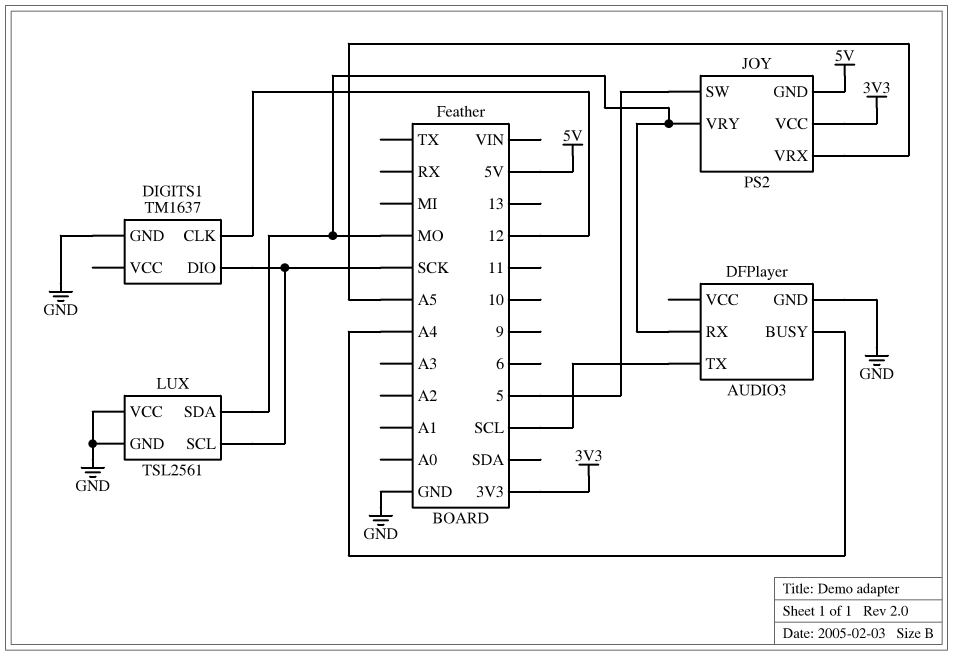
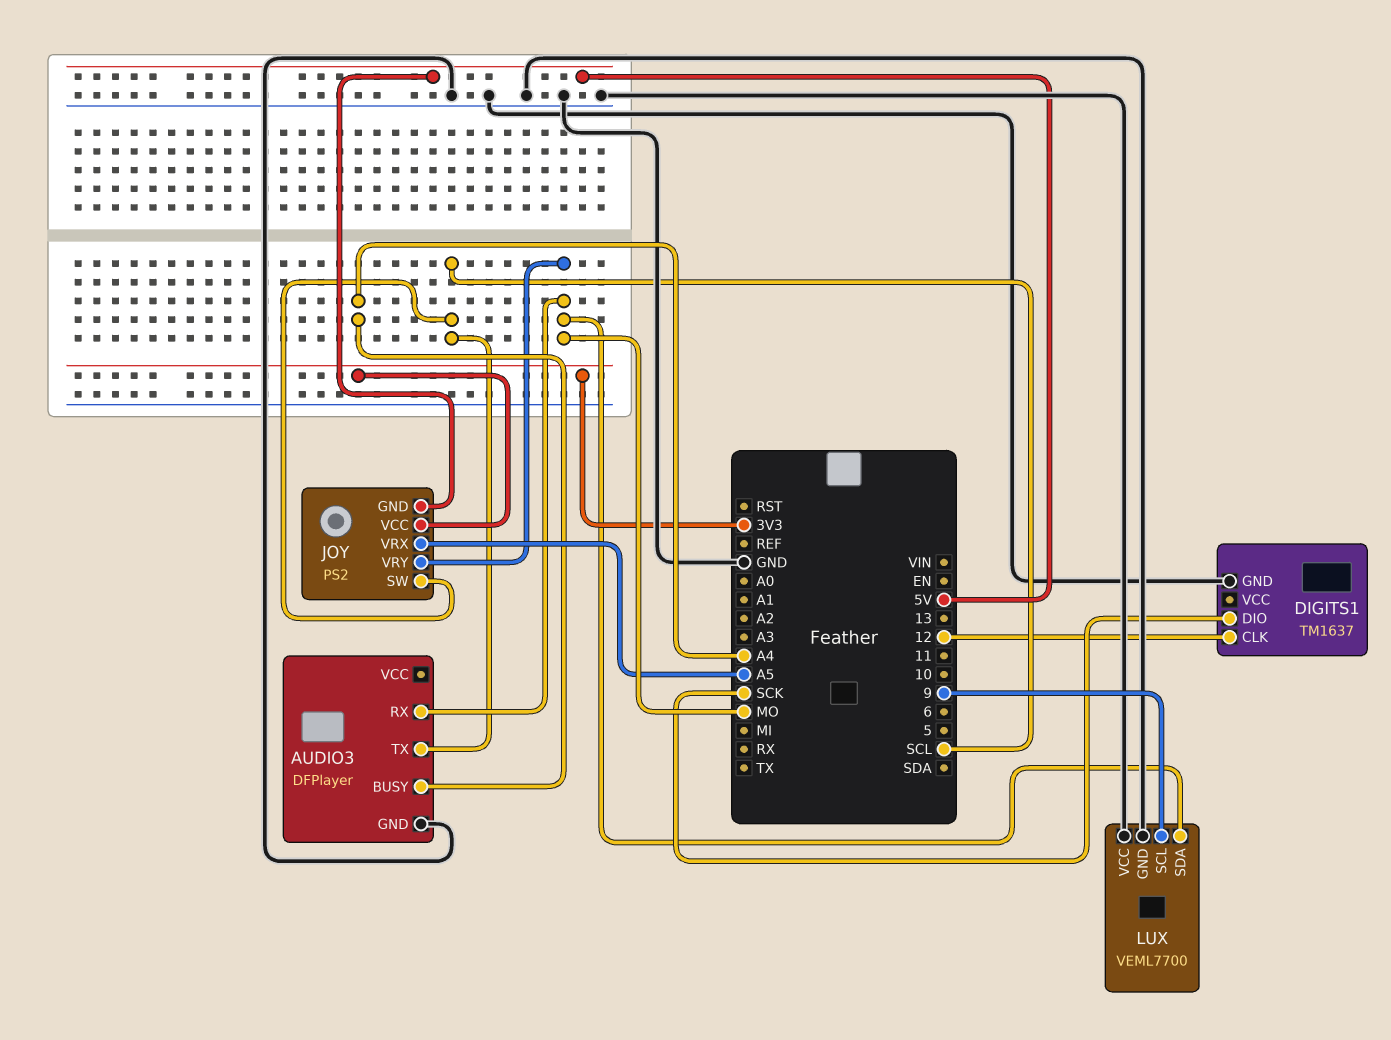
JOY pin SW: 5 -> SCL
LUX: TSL2561 -> VEML7700
LUX pin SCL: SCK -> 9

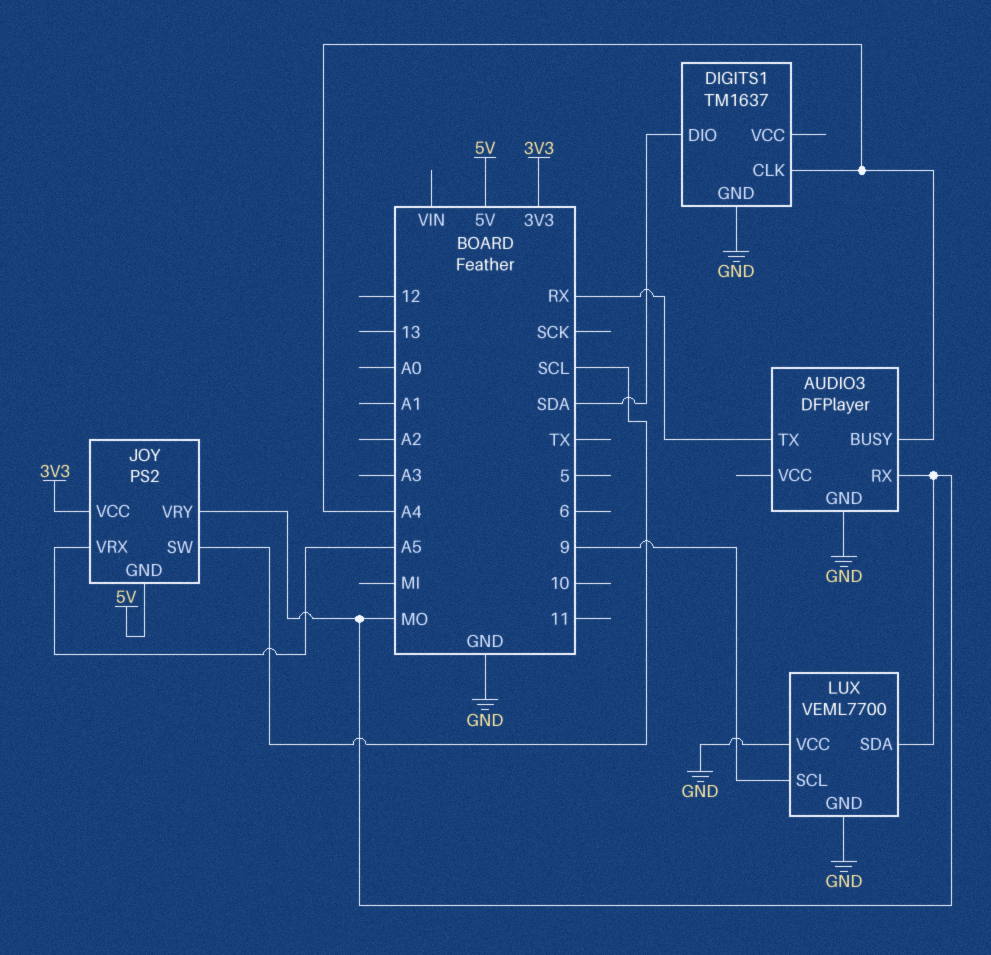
AUDIO3 pin TX: SCL -> RX
DIGITS1 pin CLK: 12 -> A4
DIGITS1 pin DIO: SCK -> SDA

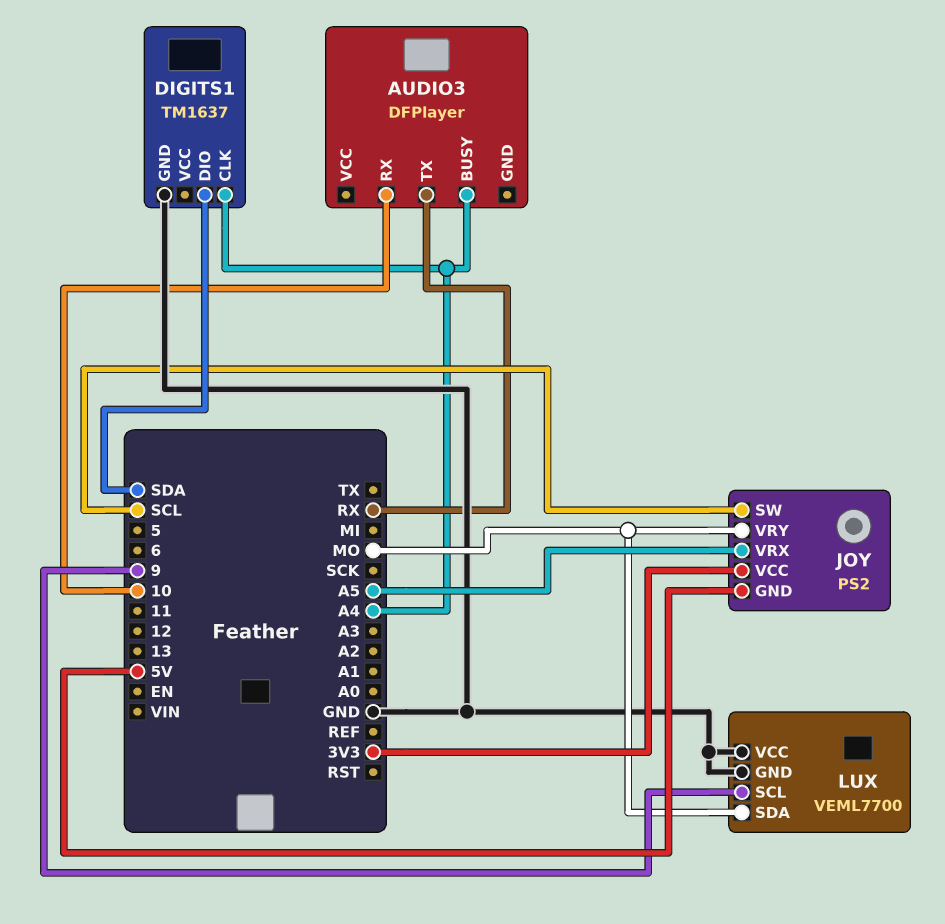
AUDIO3 pin GND: GND -> none
AUDIO3 pin RX: MO -> 10

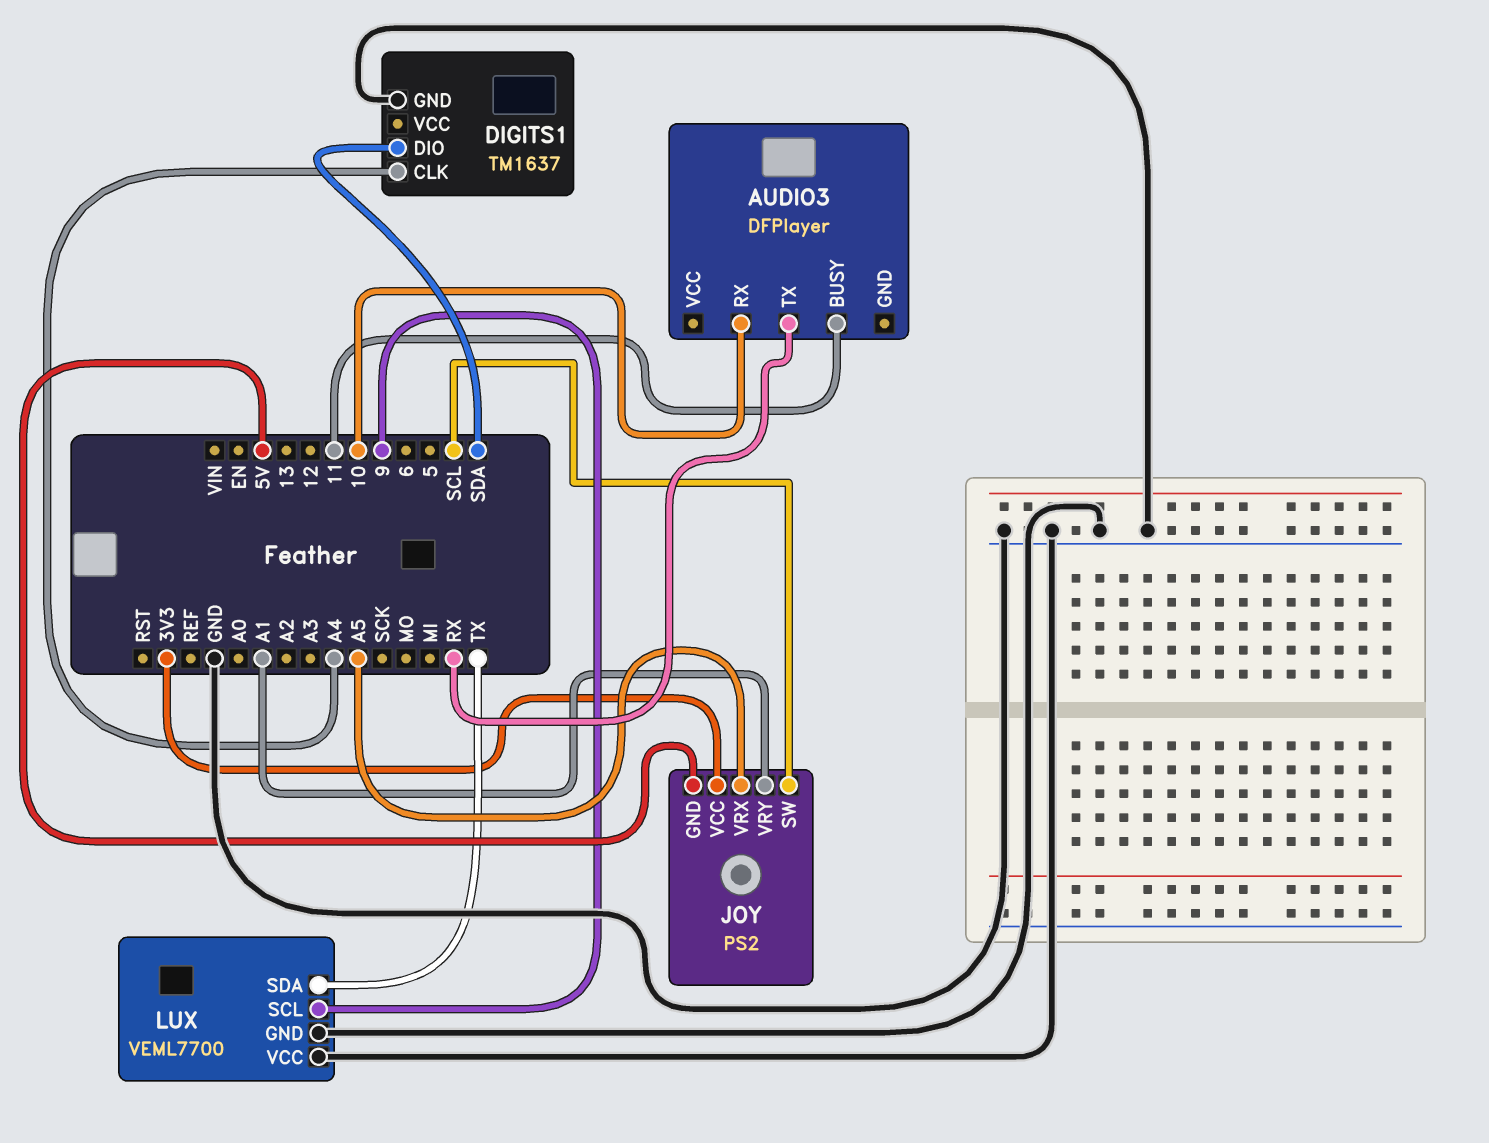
AUDIO3 pin BUSY: A4 -> 11
JOY pin VRY: MO -> A1
LUX pin SDA: MO -> TX

